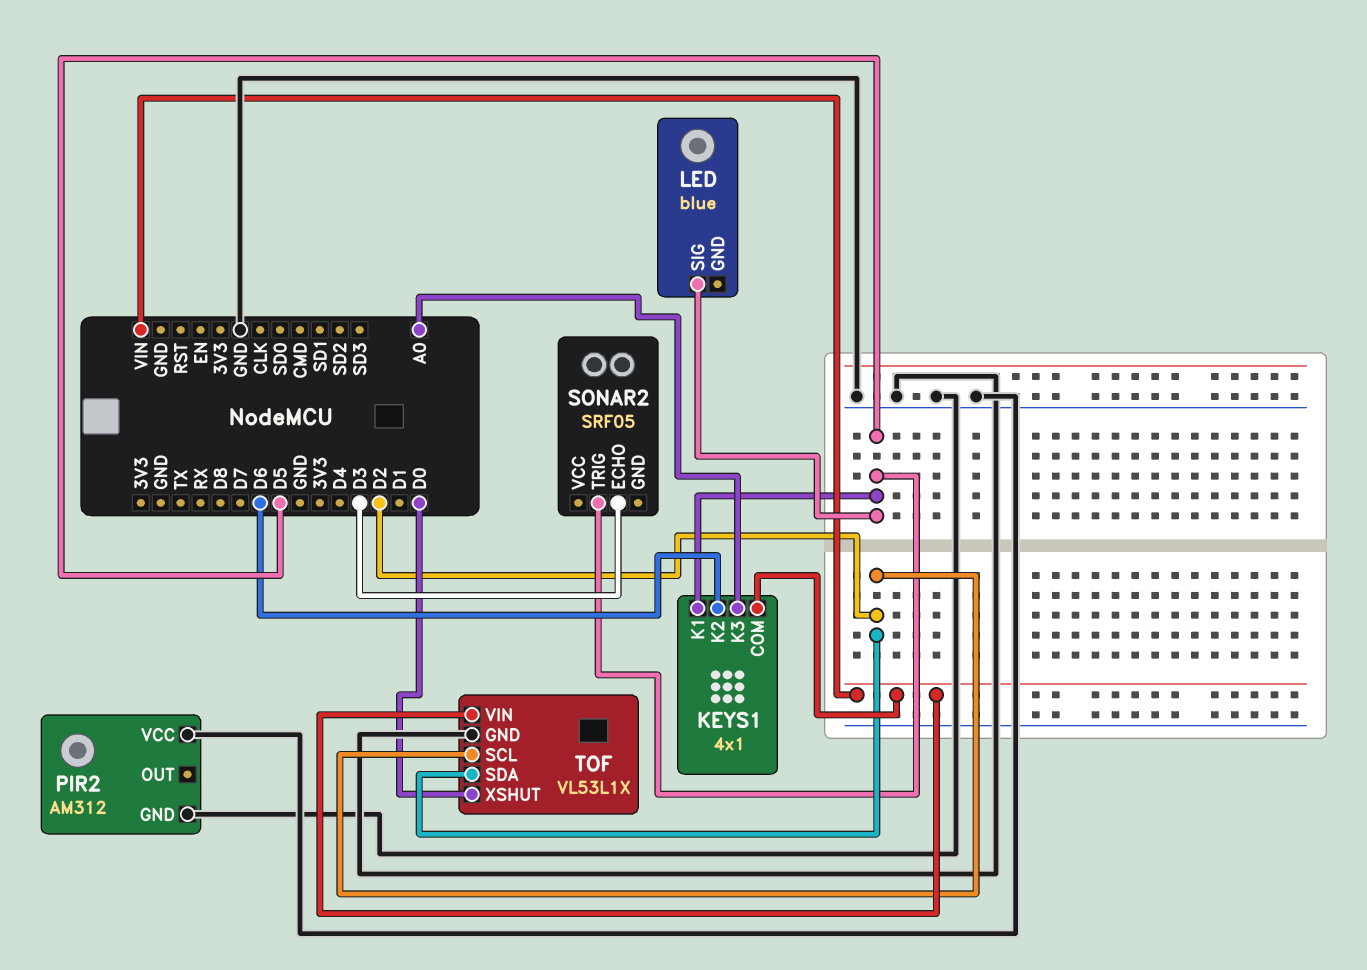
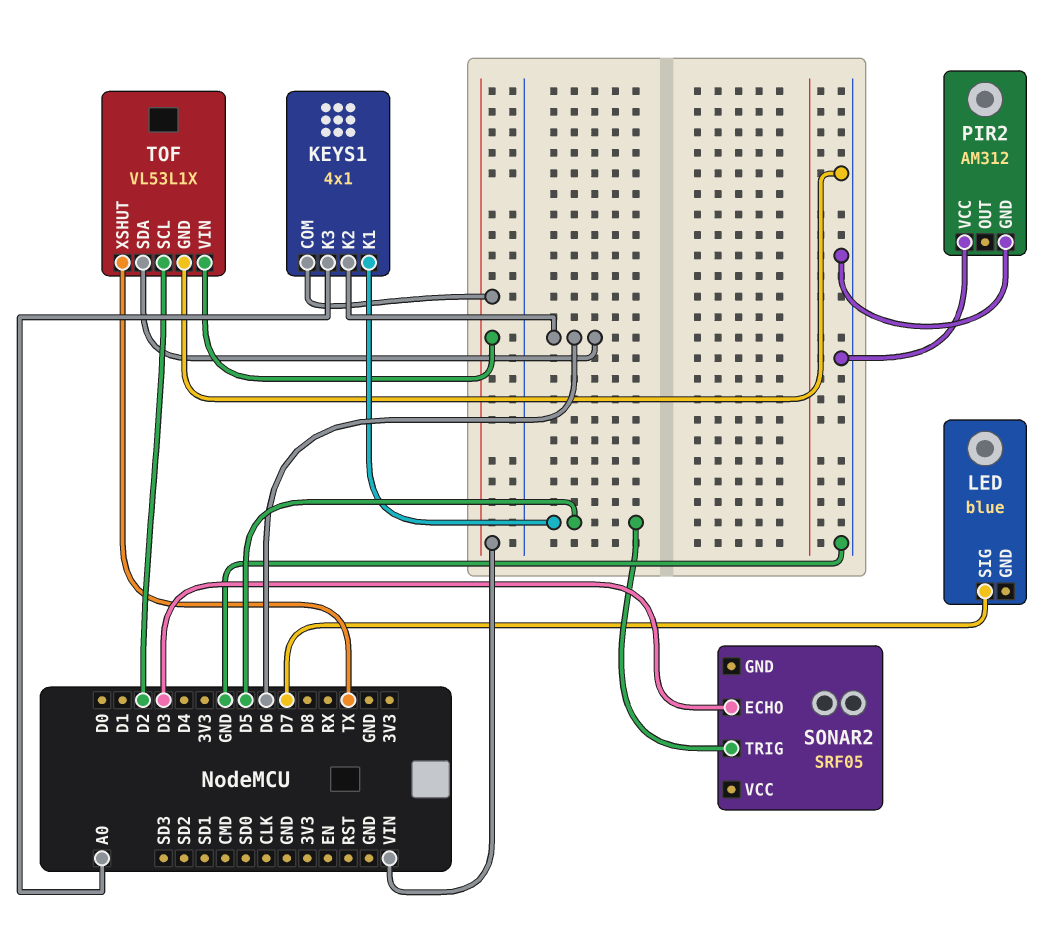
LED pin SIG: D5 -> D7
TOF pin SDA: D2 -> D6
TOF pin XSHUT: D0 -> TX

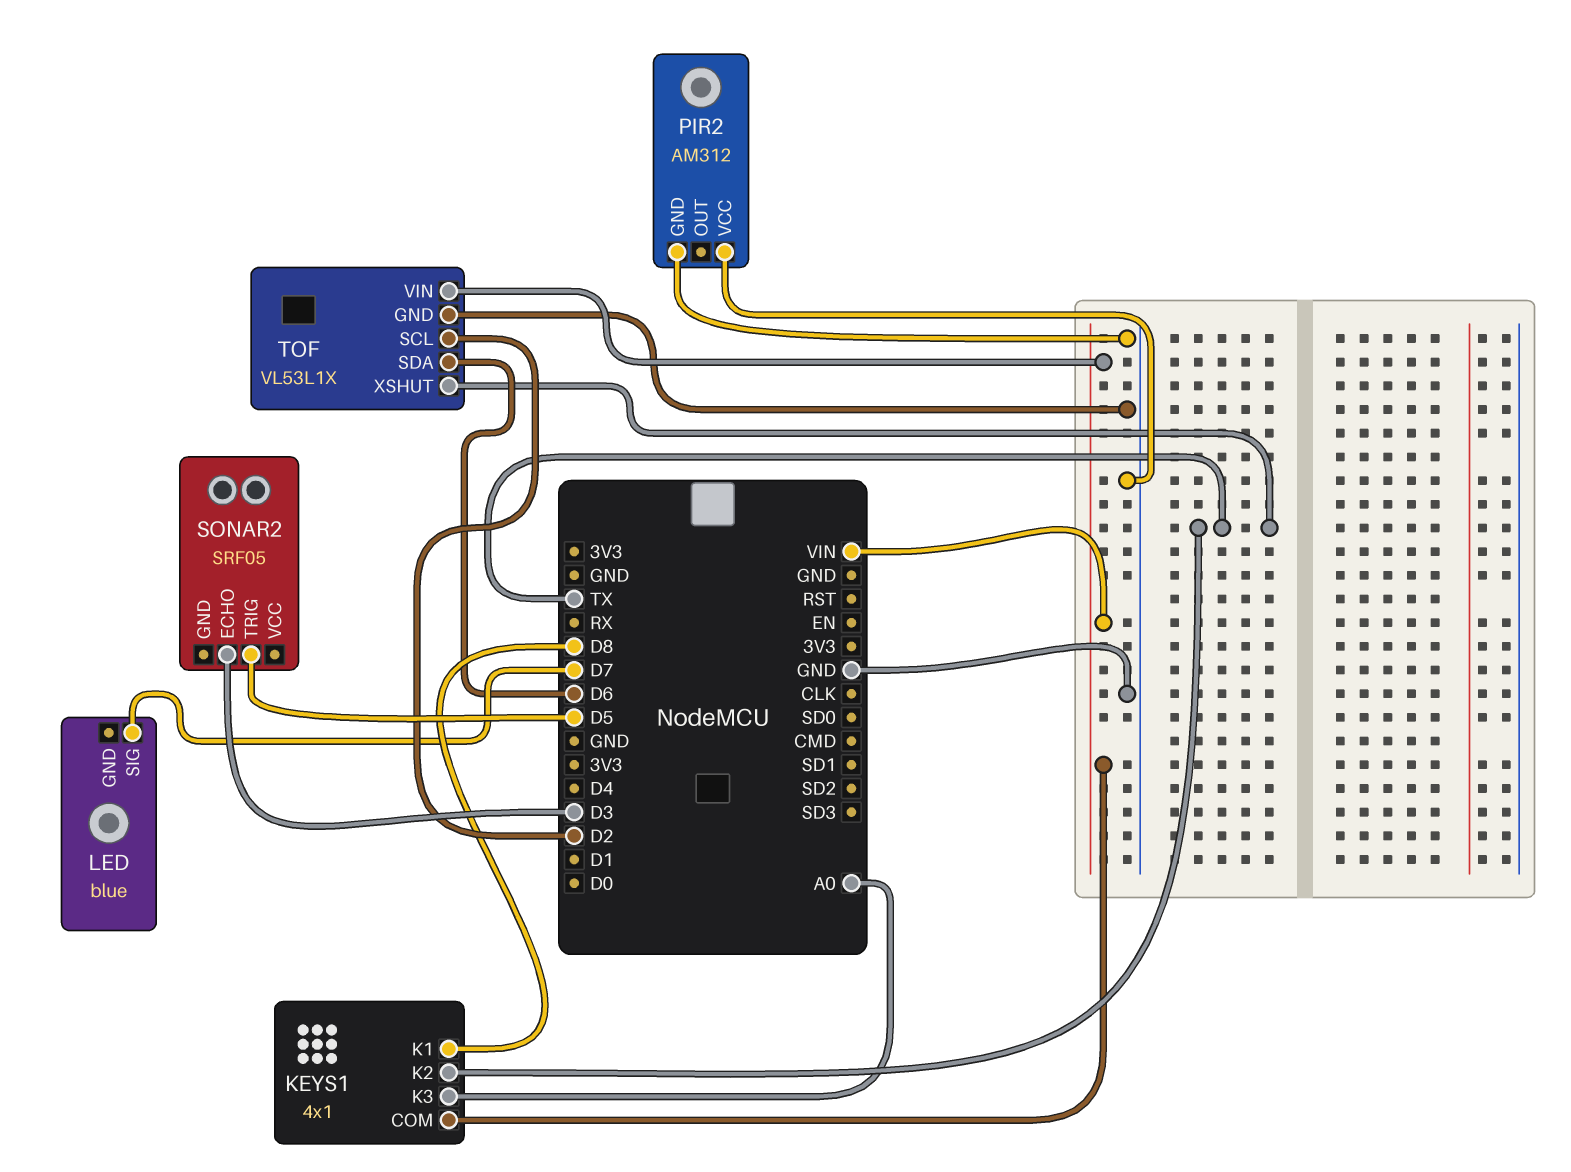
KEYS1 pin K1: D5 -> D8
KEYS1 pin K2: D6 -> TX

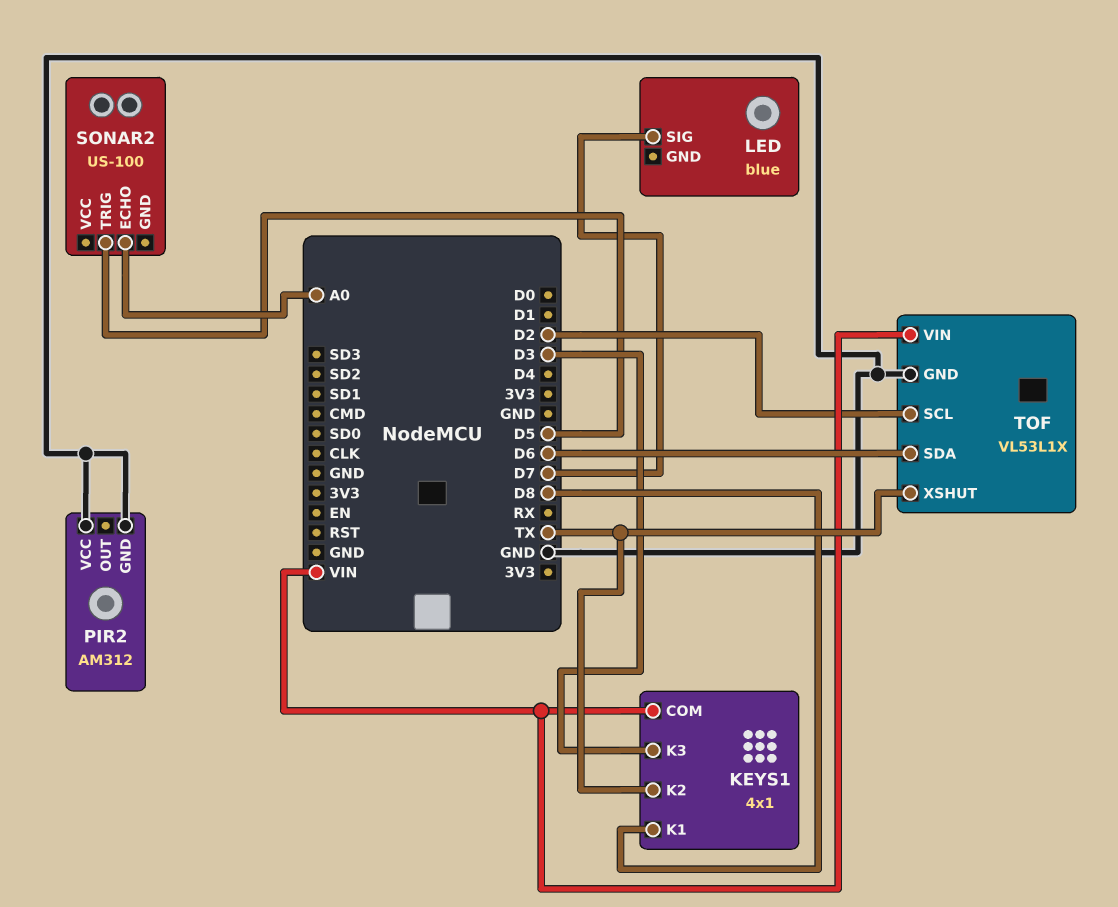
KEYS1 pin K3: A0 -> D3
SONAR2: SRF05 -> US-100
SONAR2 pin ECHO: D3 -> A0

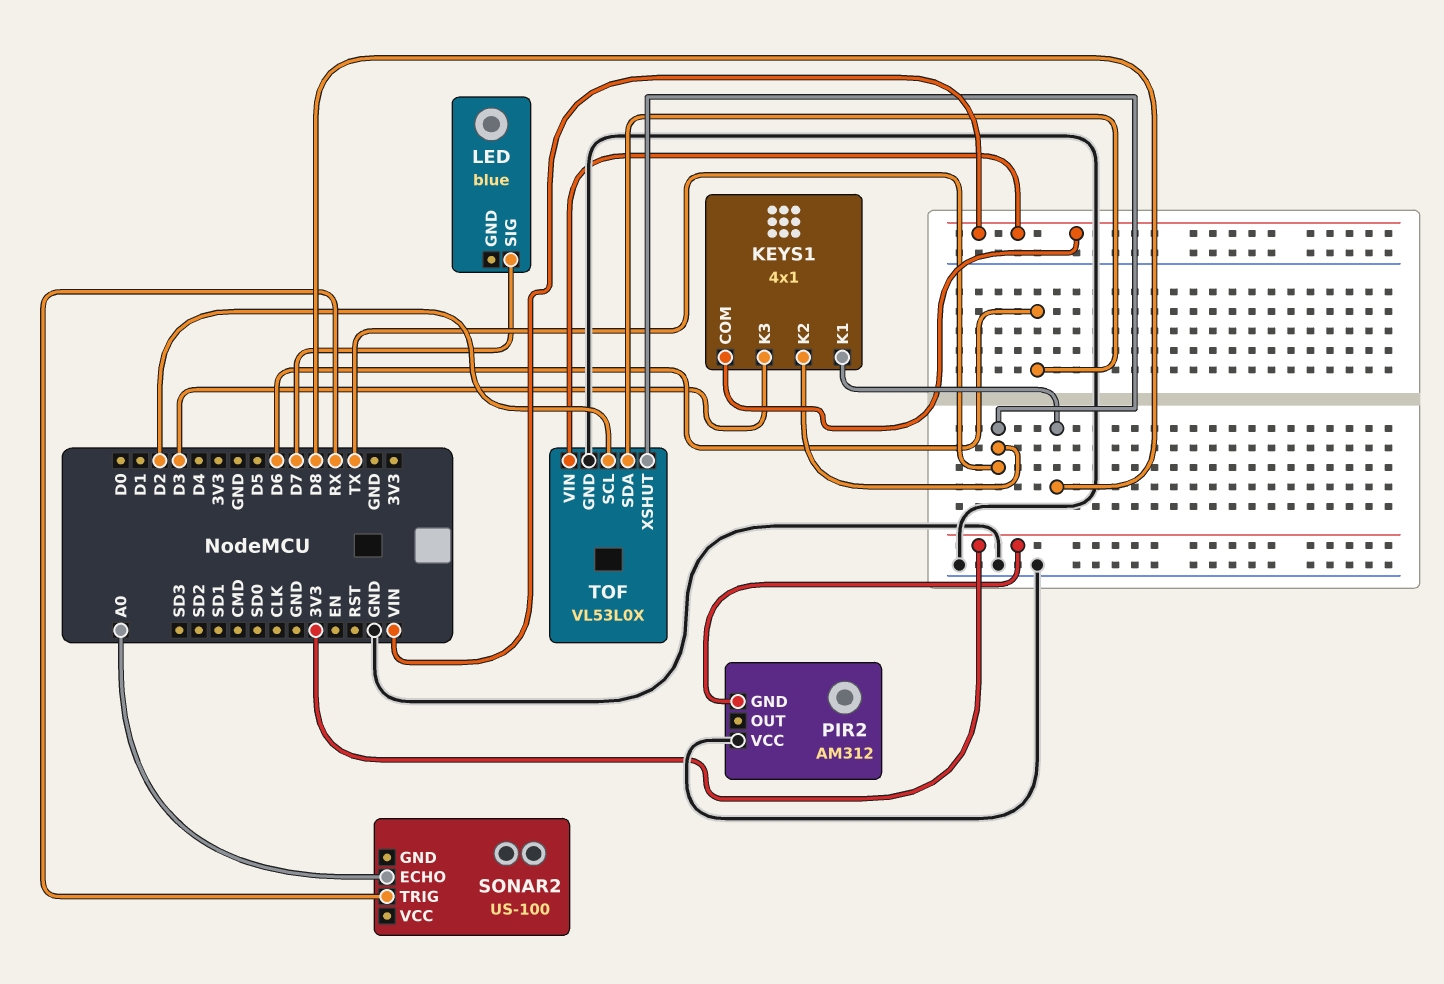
PIR2 pin GND: GND -> 3V3
SONAR2 pin TRIG: D5 -> RX
TOF: VL53L1X -> VL53L0X

